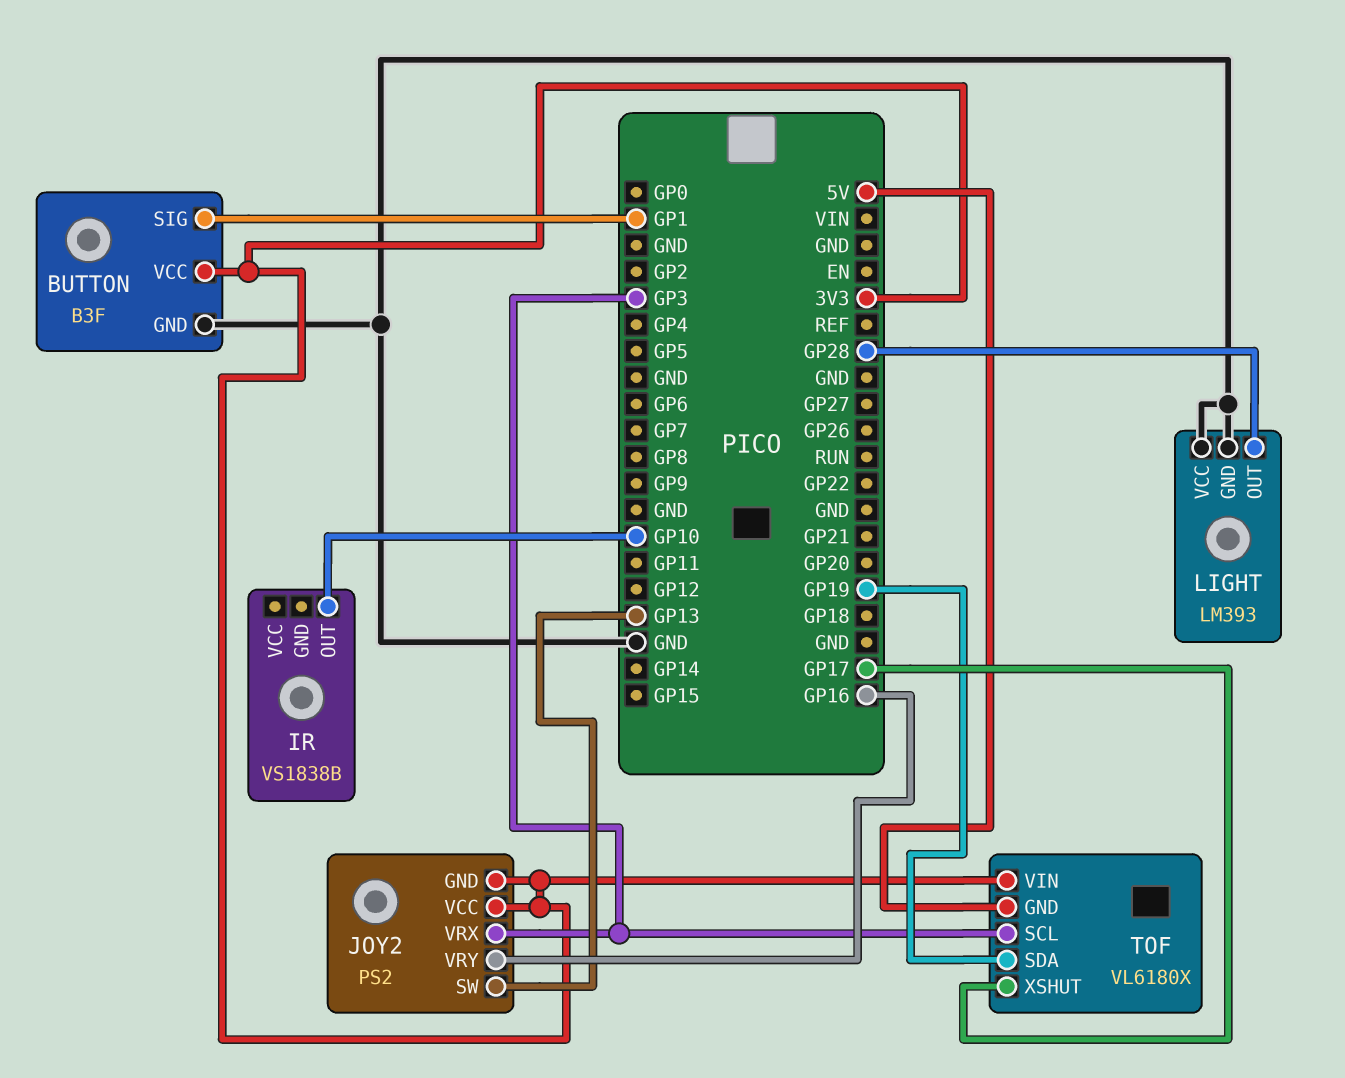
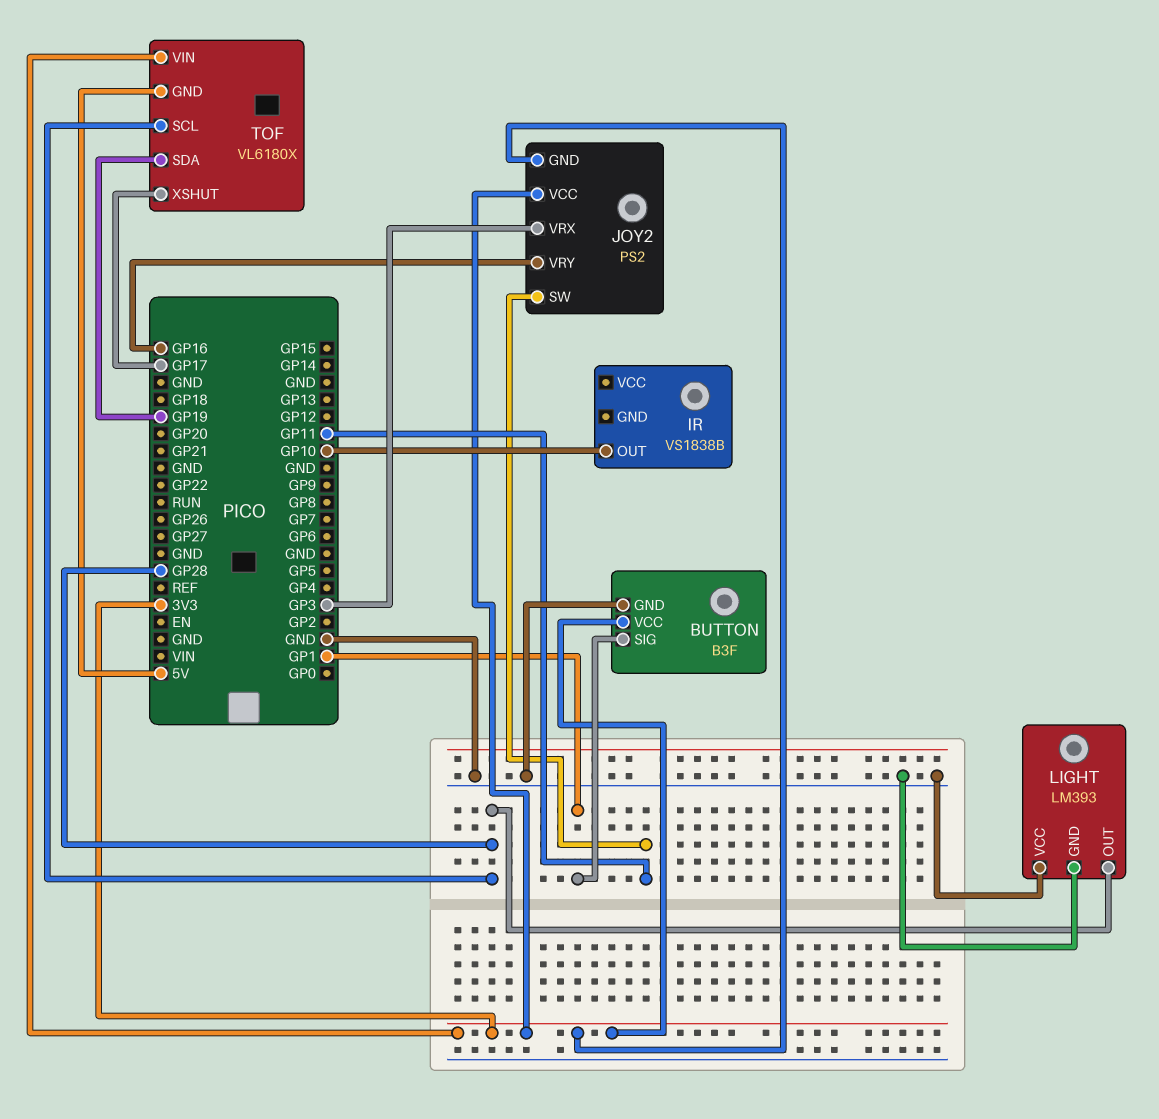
JOY2 pin SW: GP13 -> GP11
TOF pin SCL: GP3 -> GP28

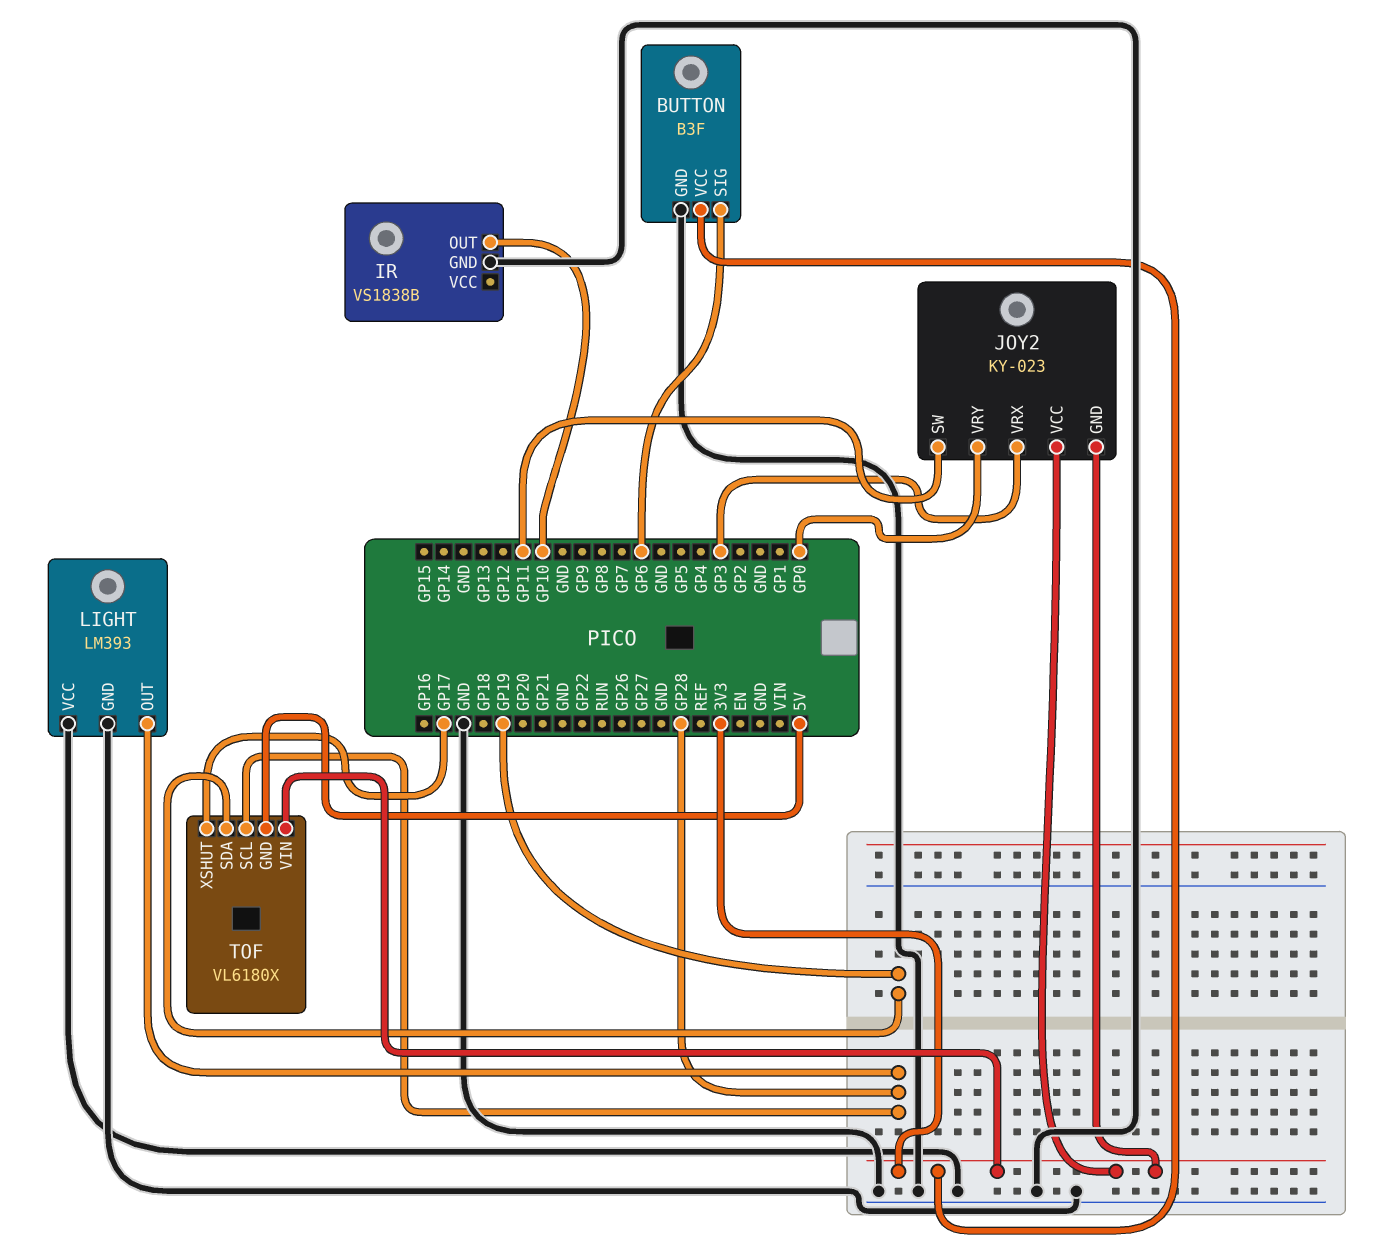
BUTTON pin SIG: GP1 -> GP6
IR pin GND: none -> GND
JOY2: PS2 -> KY-023
JOY2 pin VRY: GP16 -> GP0

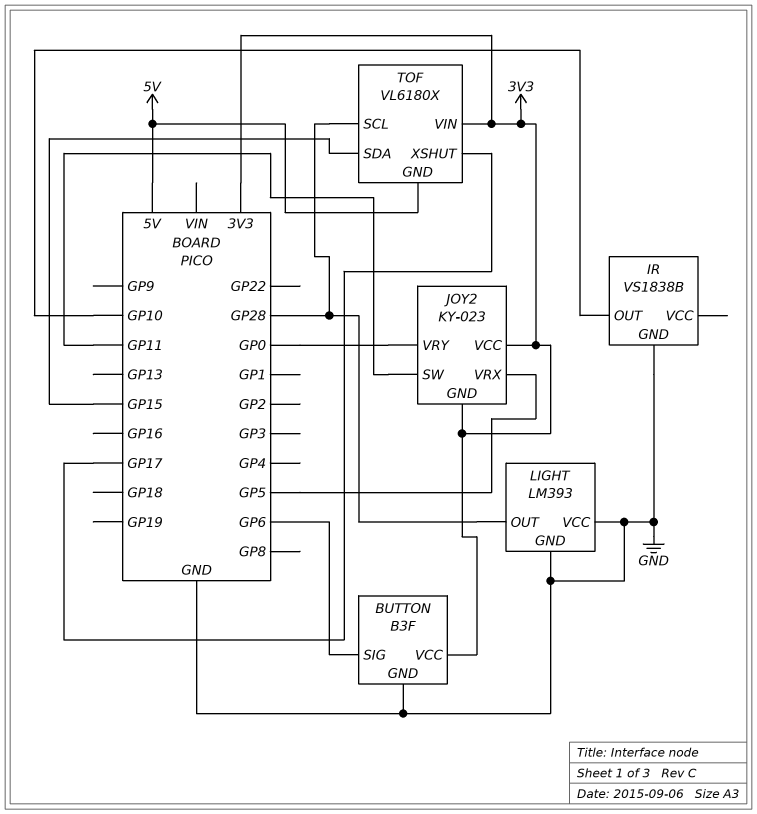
JOY2 pin VRX: GP3 -> GP5
TOF pin SDA: GP19 -> GP15

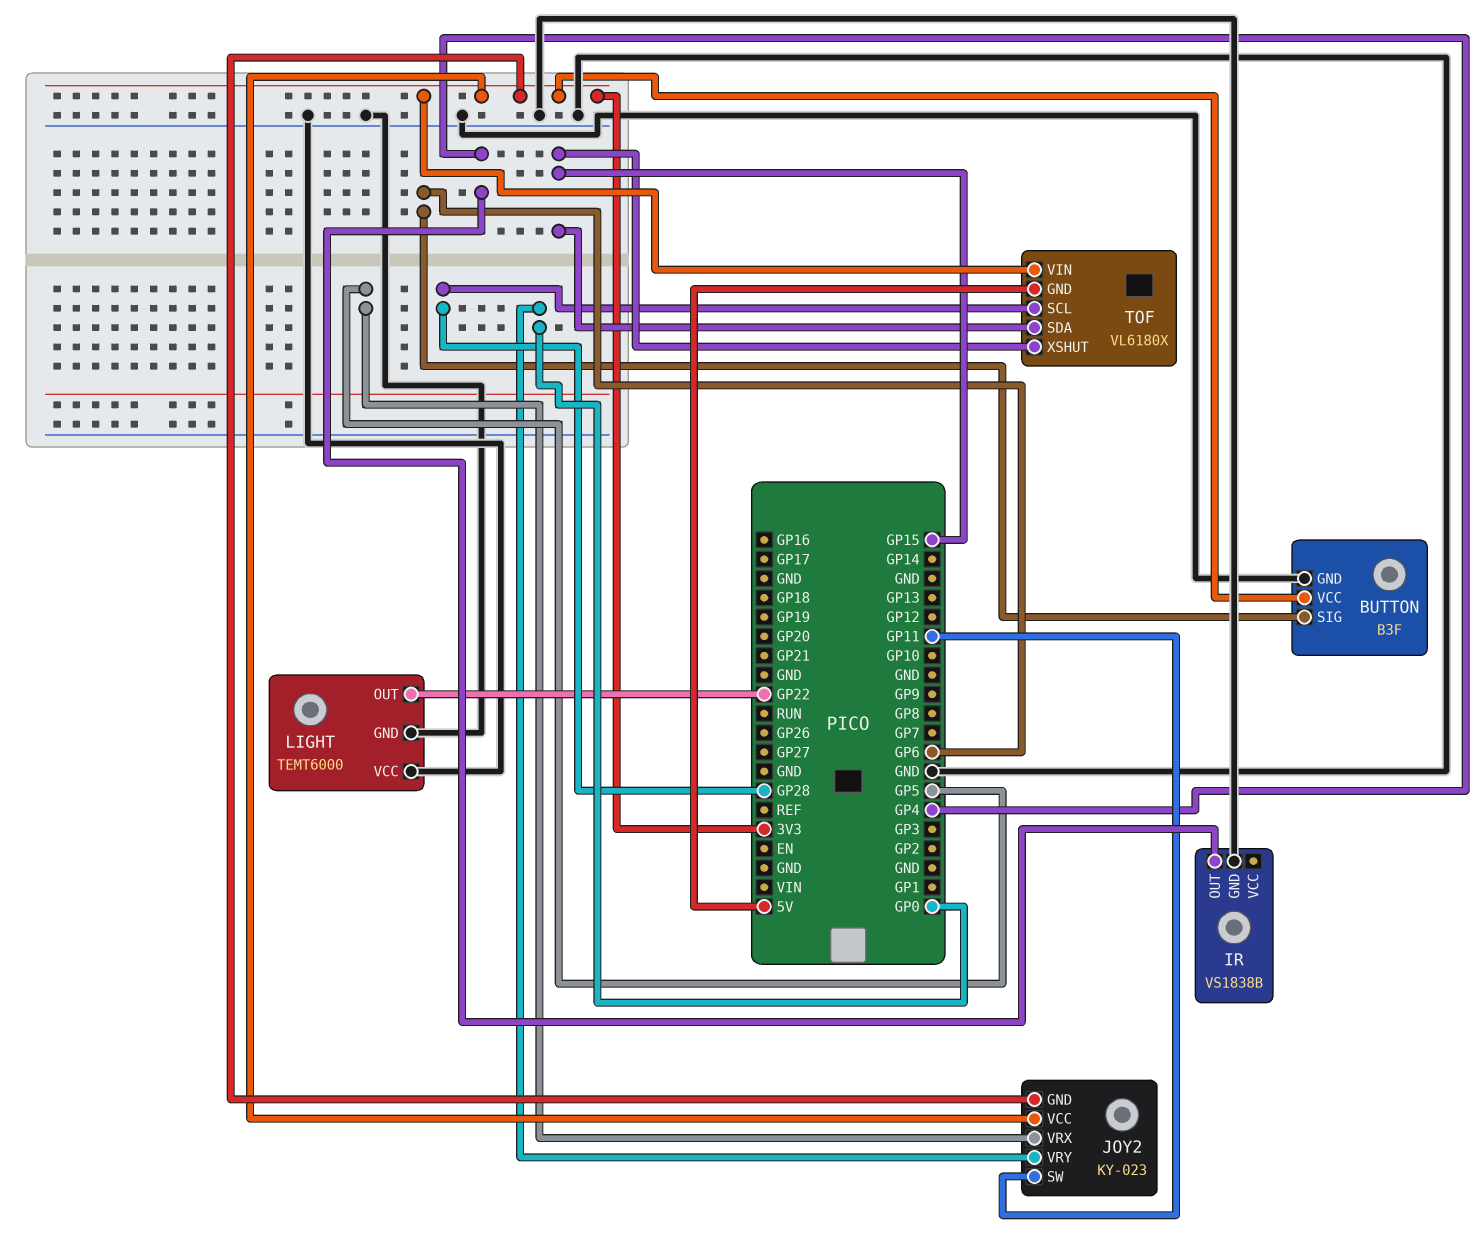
IR pin OUT: GP10 -> GP4
LIGHT: LM393 -> TEMT6000
LIGHT pin OUT: GP28 -> GP22
TOF pin XSHUT: GP17 -> GP15

